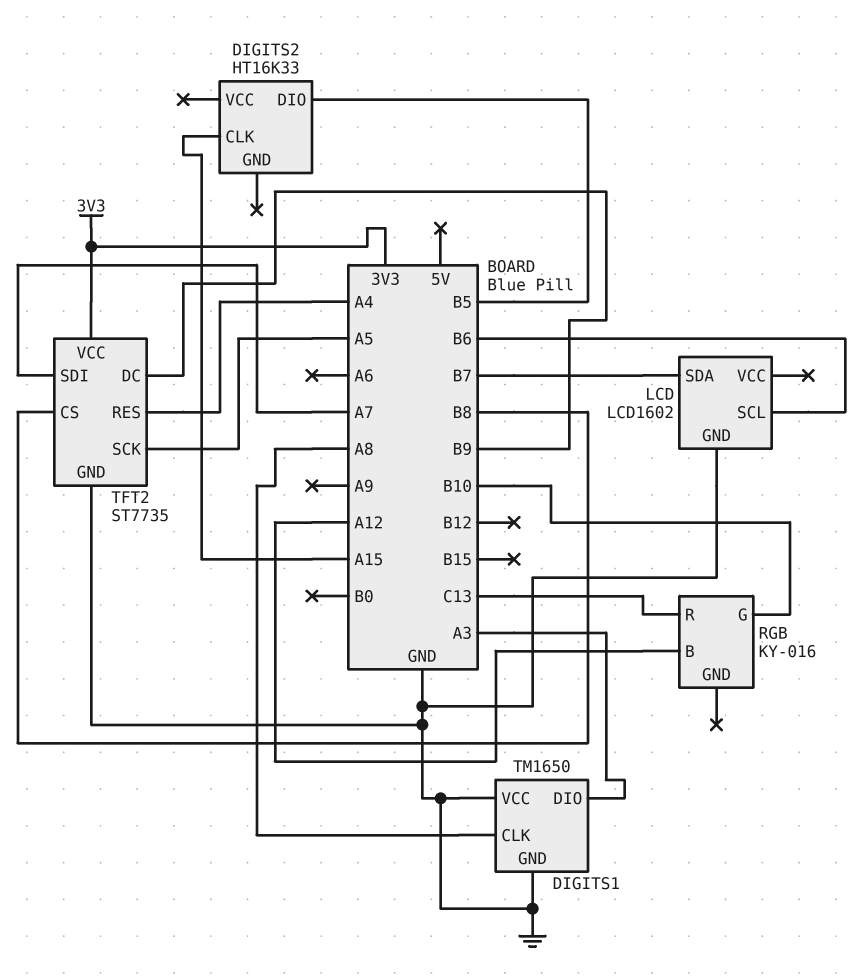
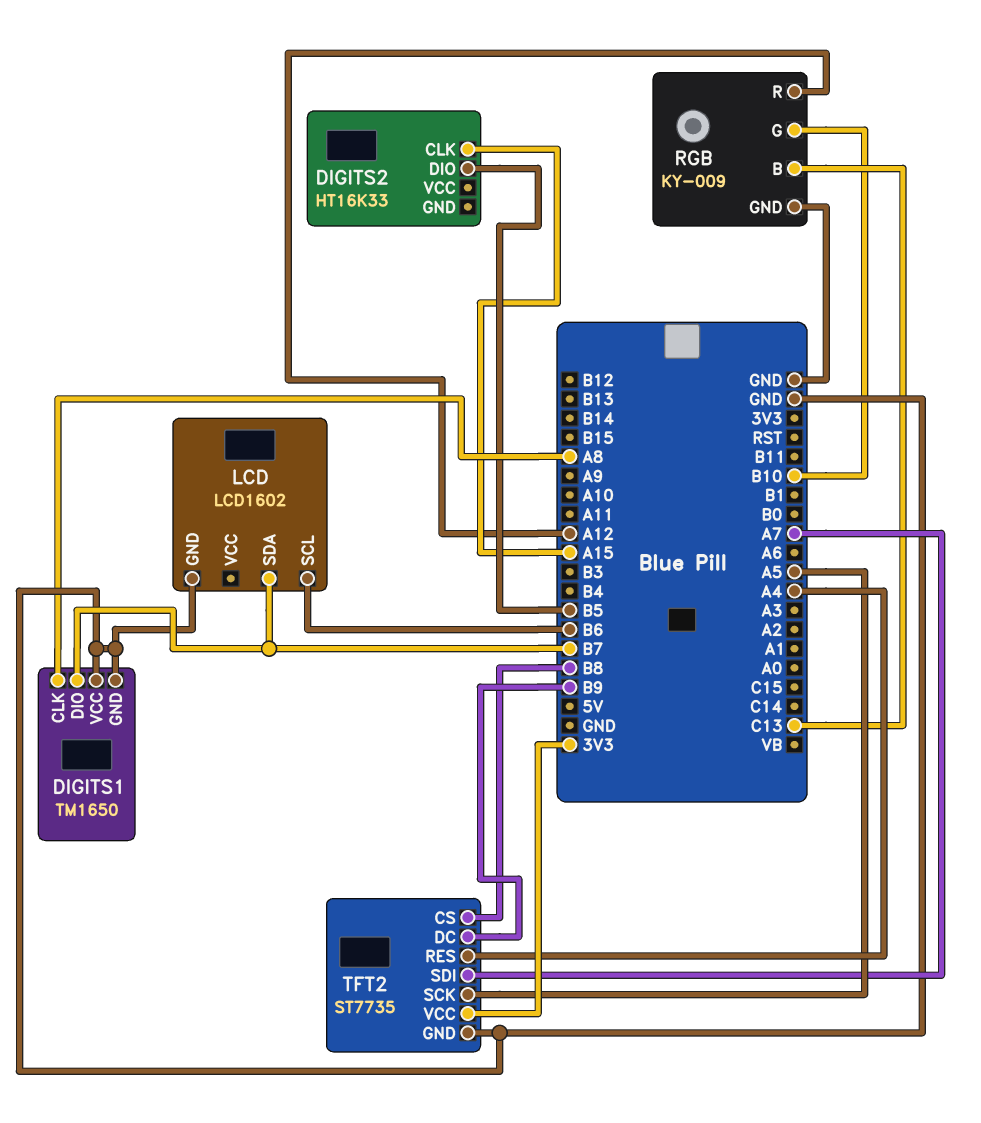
DIGITS1 pin DIO: A3 -> B7
RGB: KY-016 -> KY-009
RGB pin B: A12 -> C13
RGB pin GND: none -> GND
RGB pin R: C13 -> A12

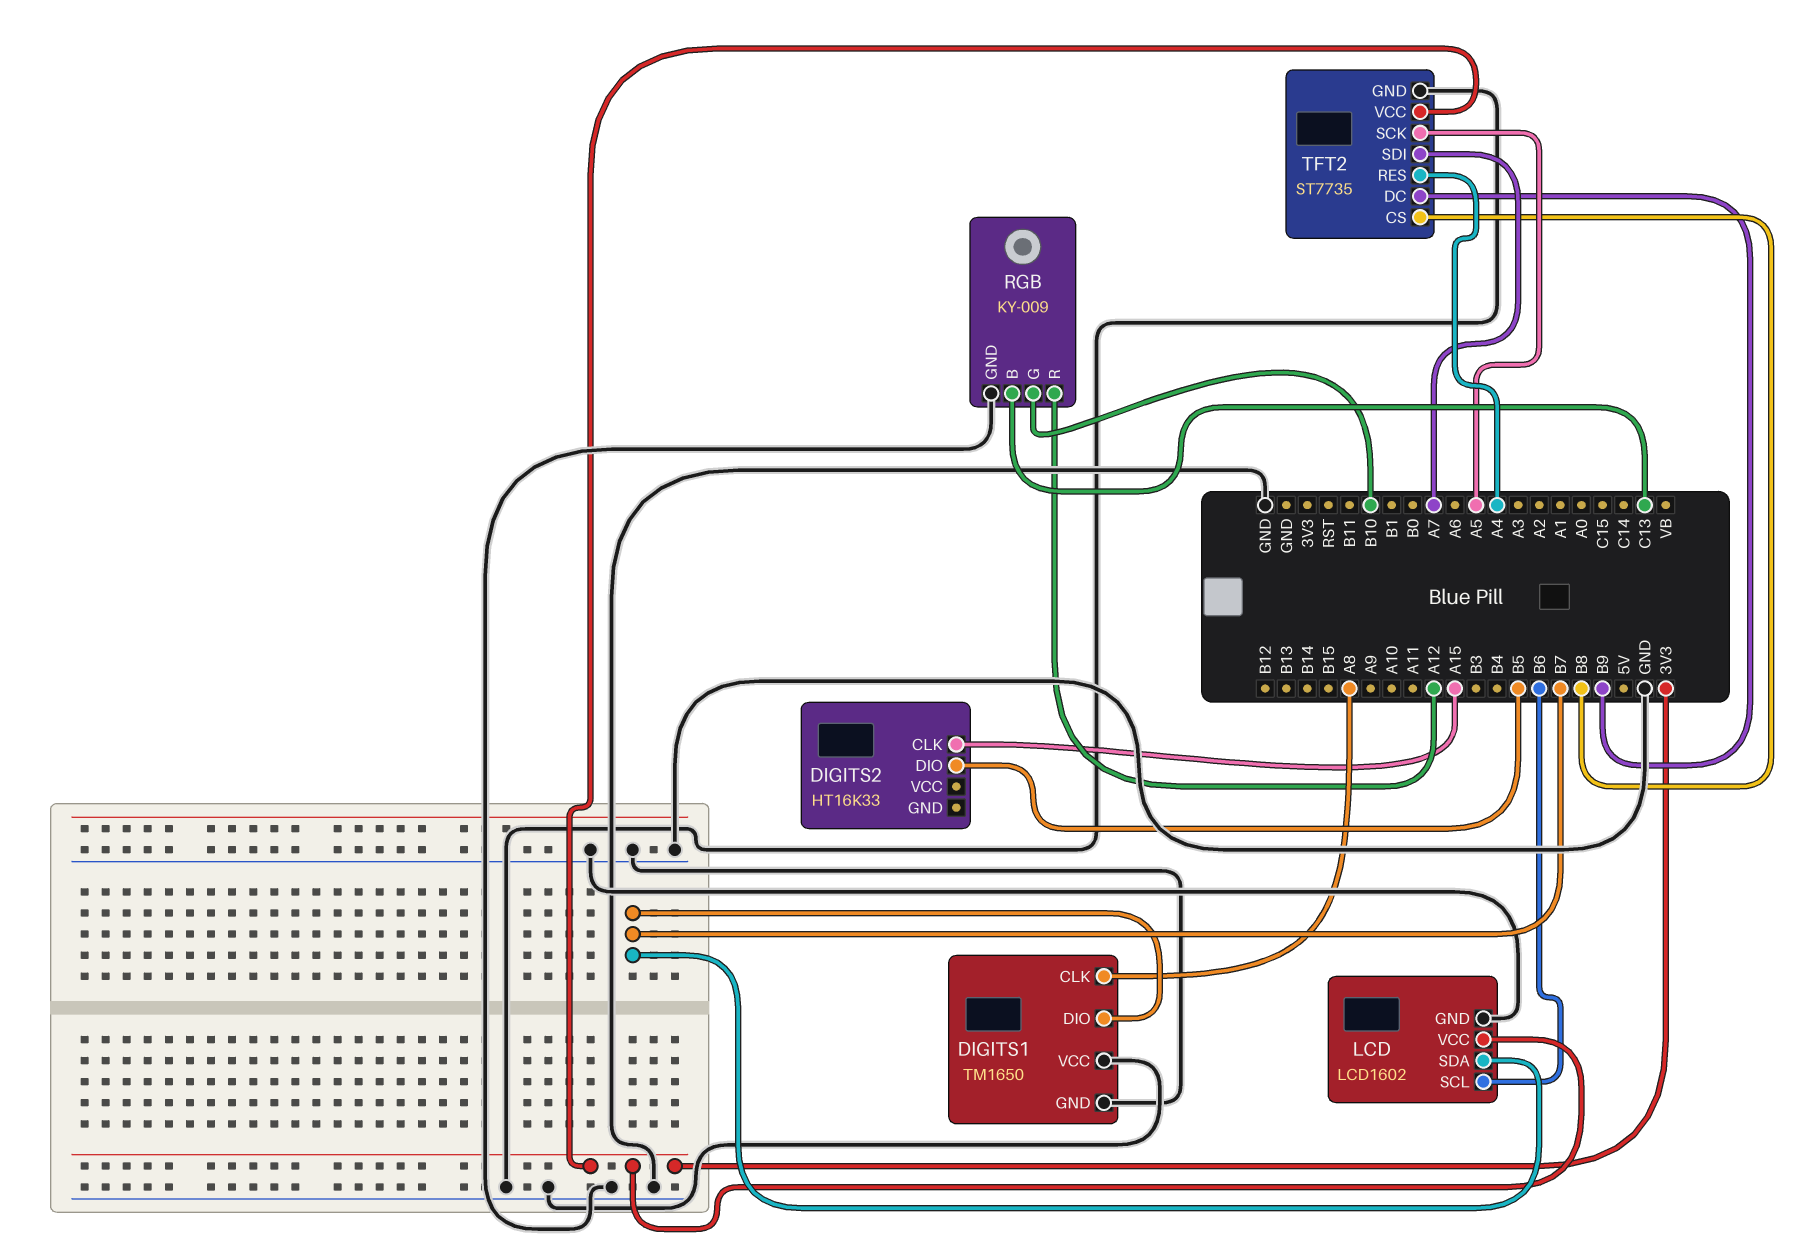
LCD pin VCC: none -> 3V3

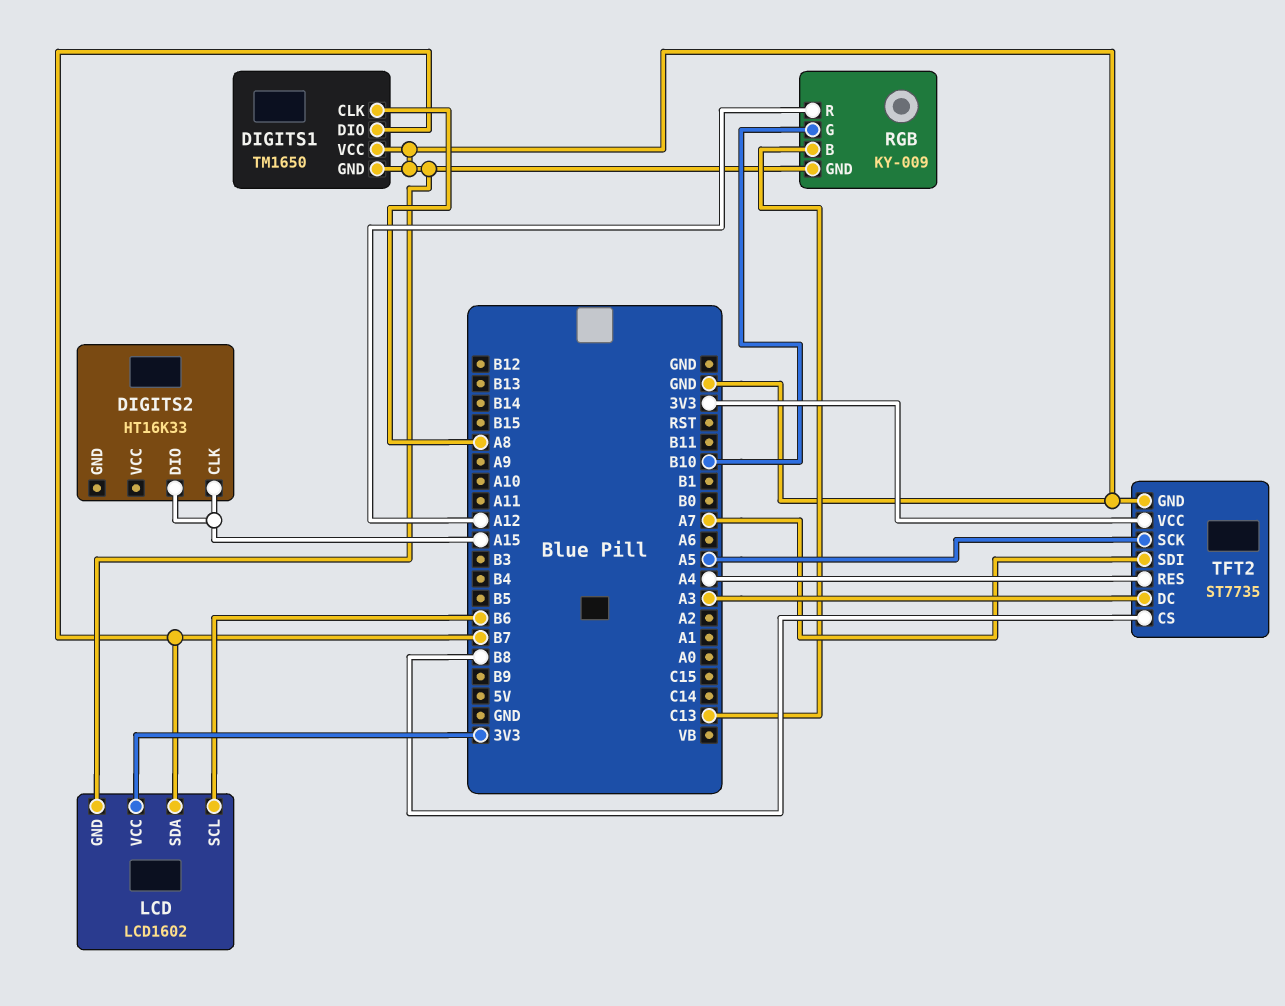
DIGITS2 pin DIO: B5 -> A15
TFT2 pin DC: B9 -> A3

